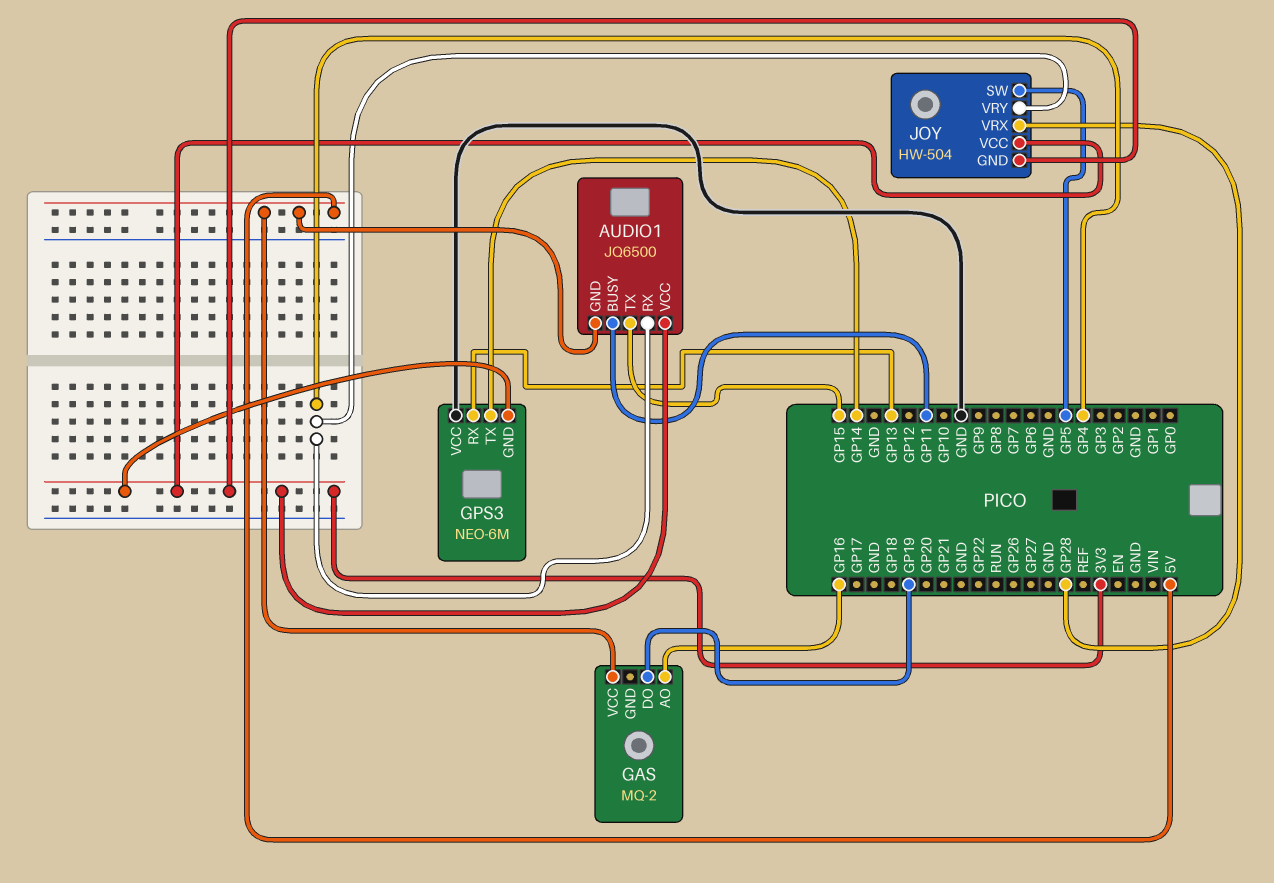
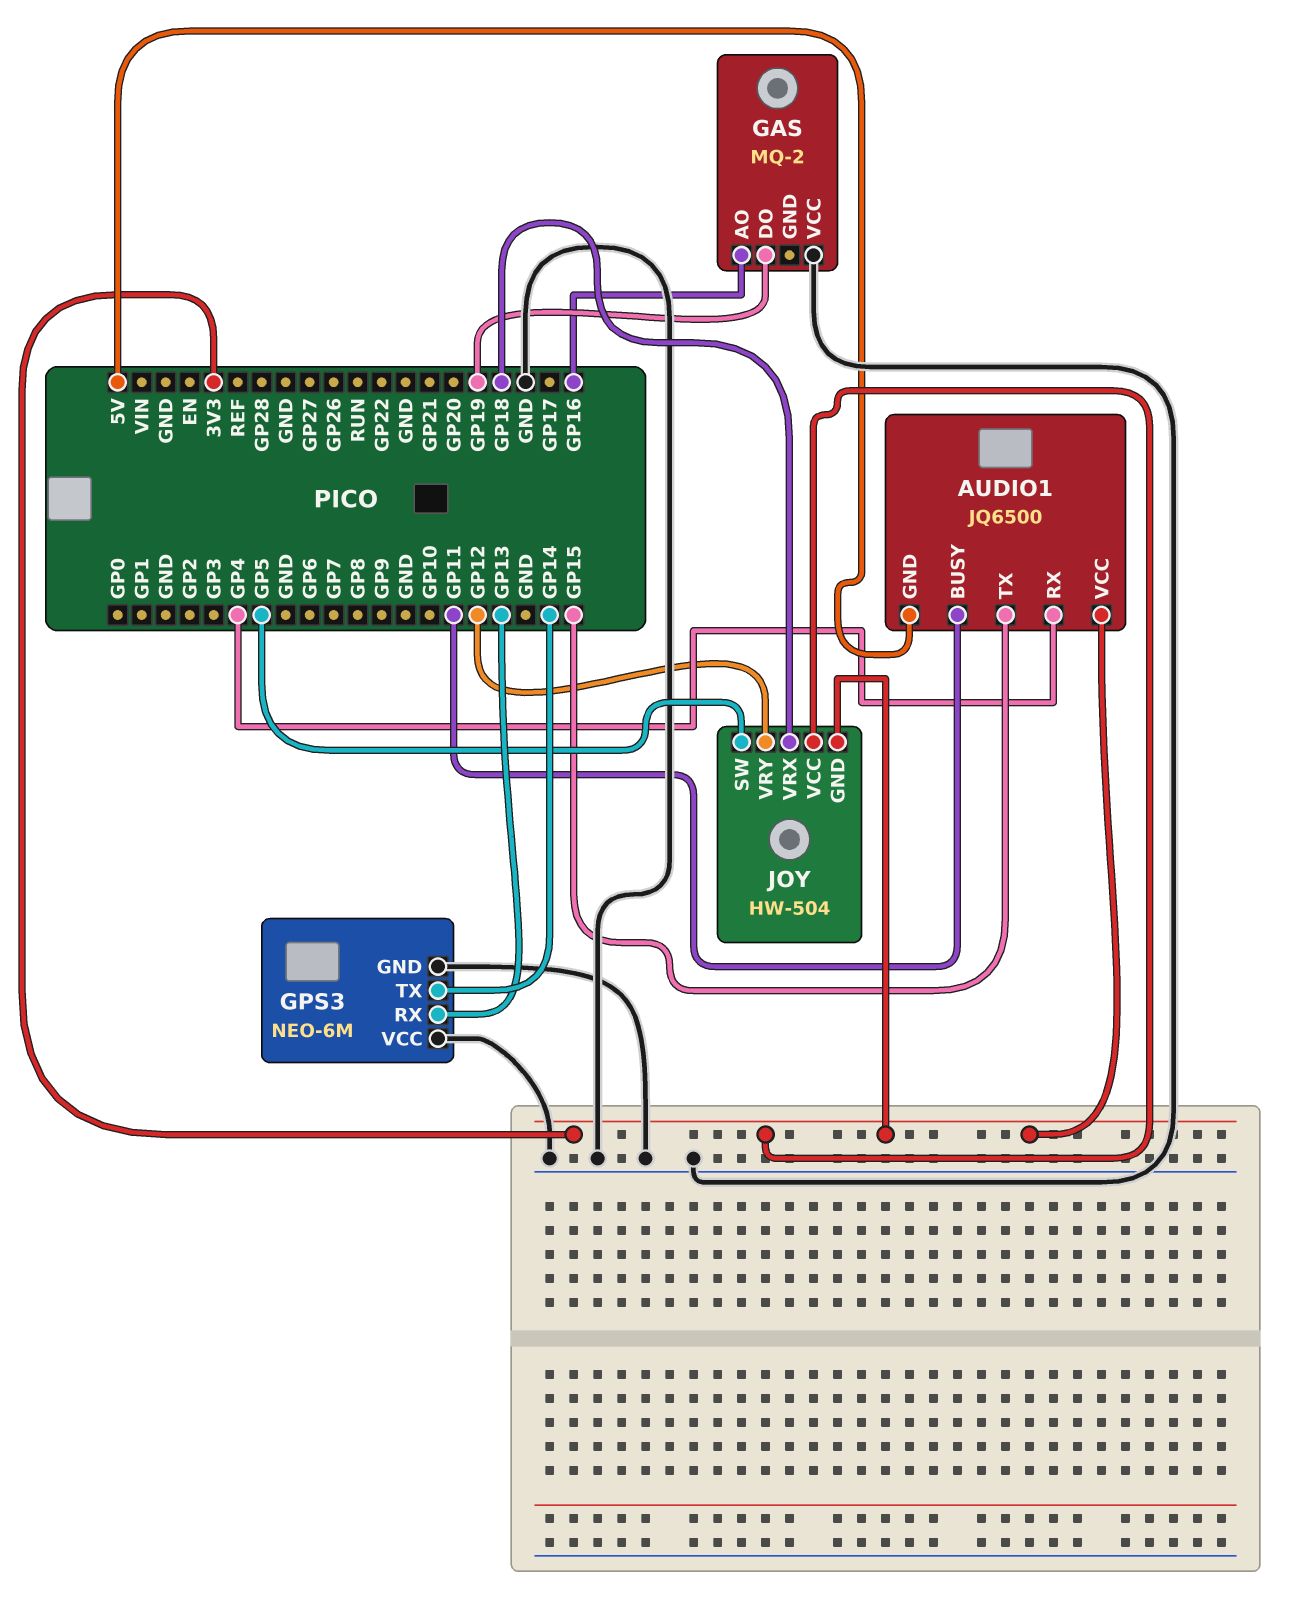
GAS pin VCC: 5V -> GND
GPS3 pin GND: 3V3 -> GND
JOY pin VRX: GP28 -> GP18
JOY pin VRY: GP4 -> GP12

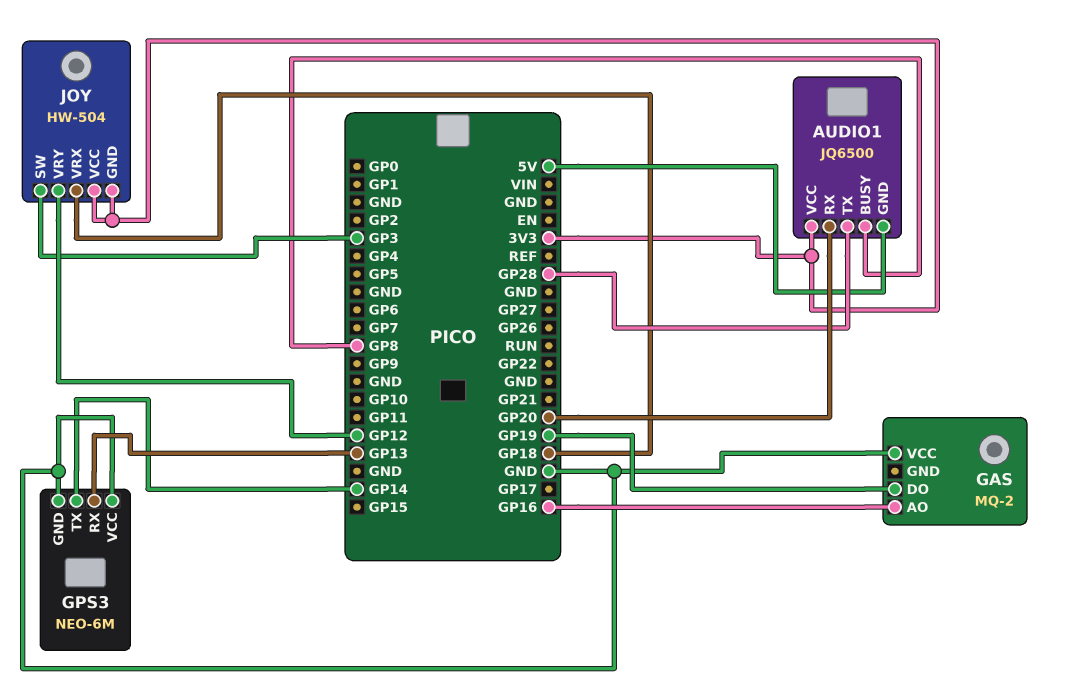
AUDIO1 pin BUSY: GP11 -> GP8
AUDIO1 pin RX: GP4 -> GP20
AUDIO1 pin TX: GP15 -> GP28
JOY pin SW: GP5 -> GP3

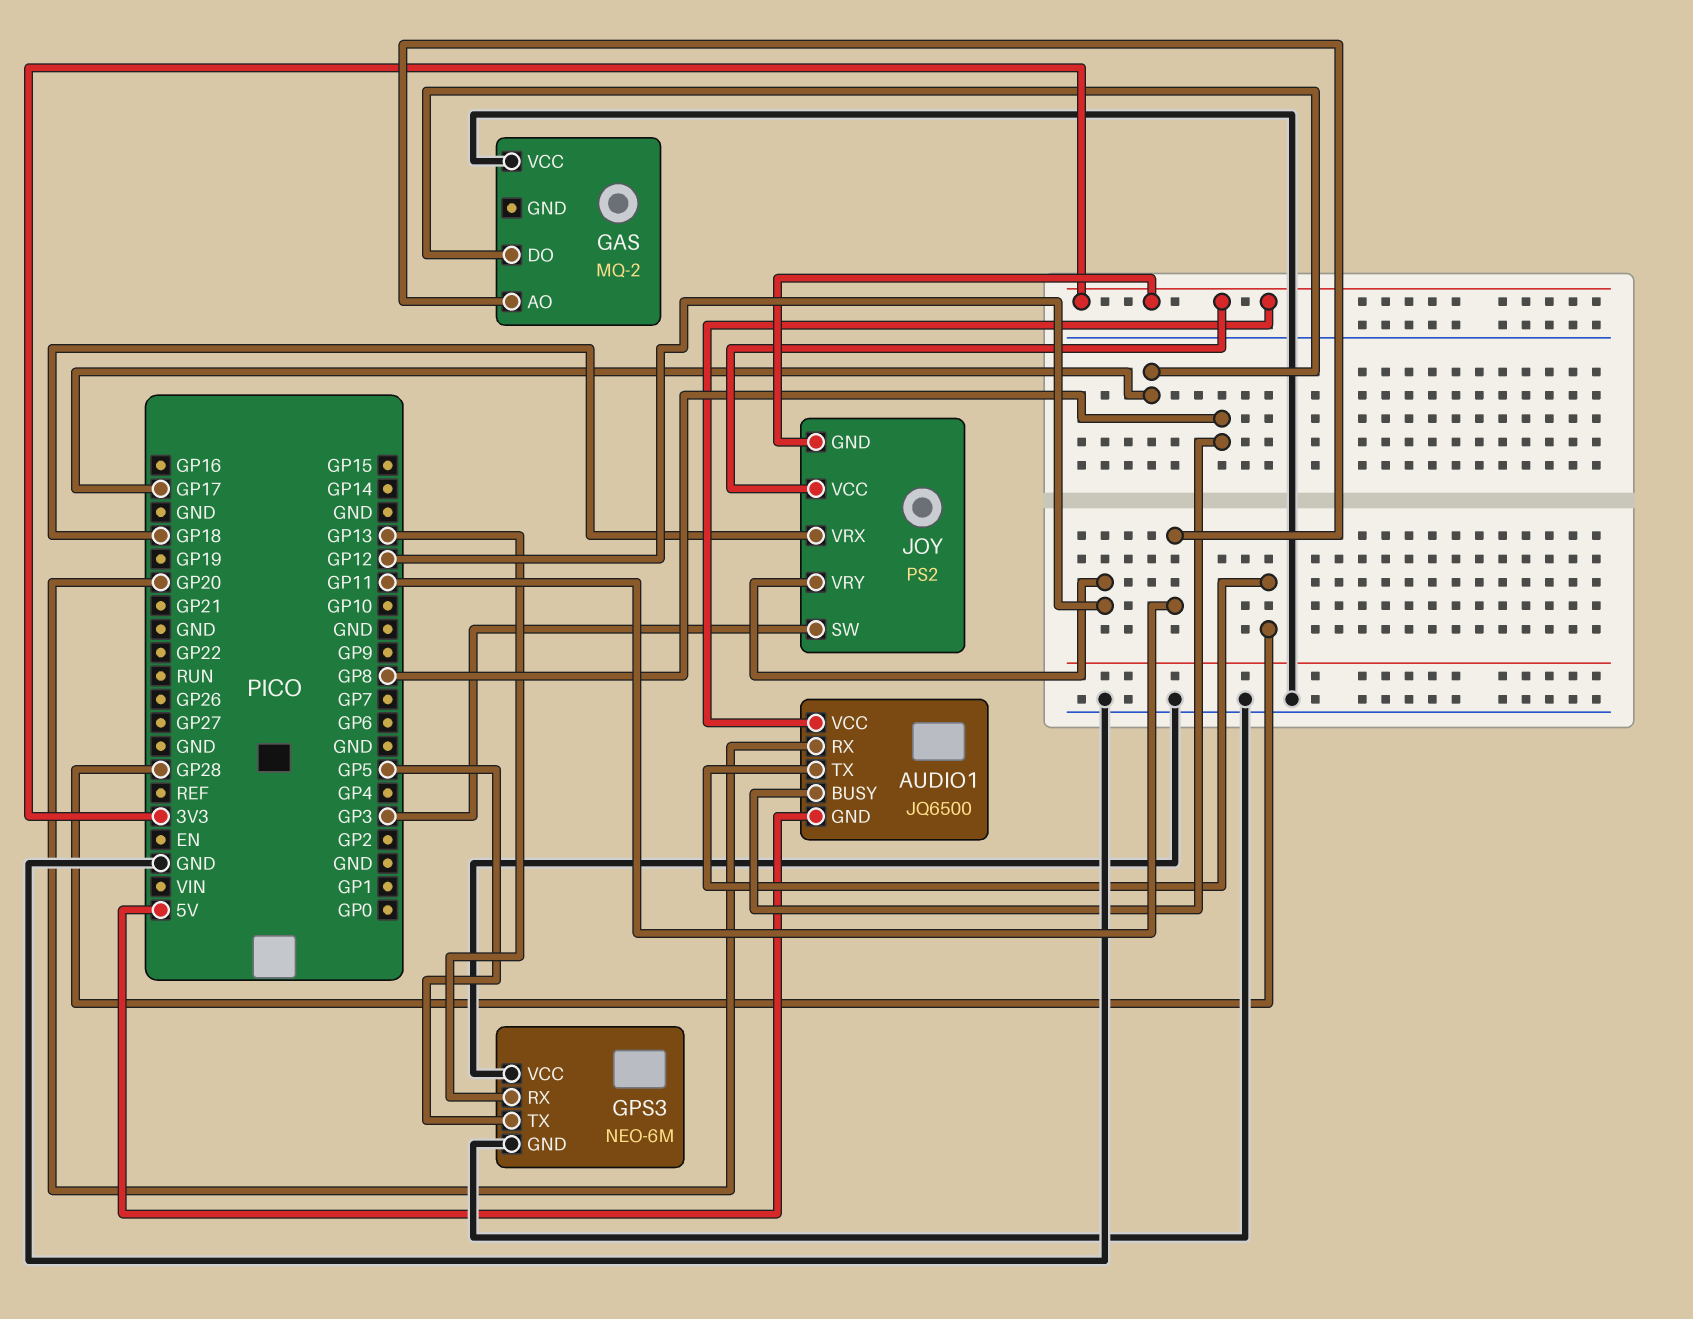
GAS pin AO: GP16 -> GP11
GAS pin DO: GP19 -> GP17
GPS3 pin TX: GP14 -> GP5
JOY: HW-504 -> PS2

